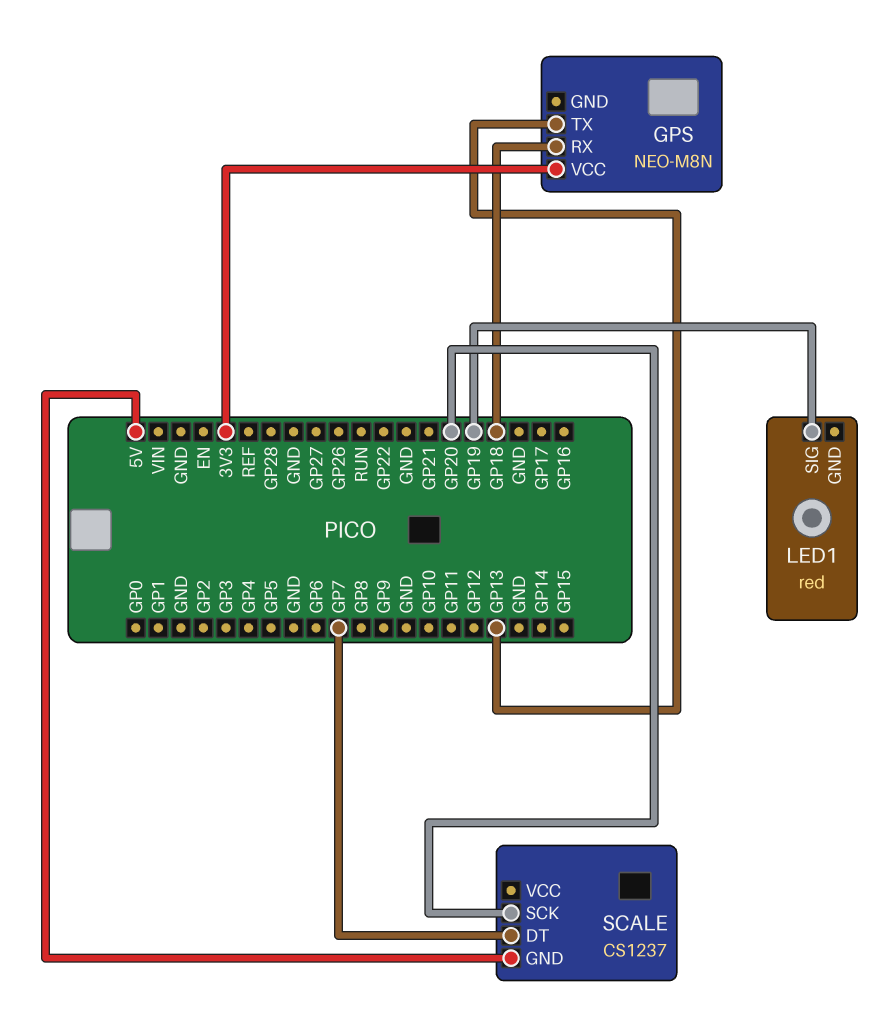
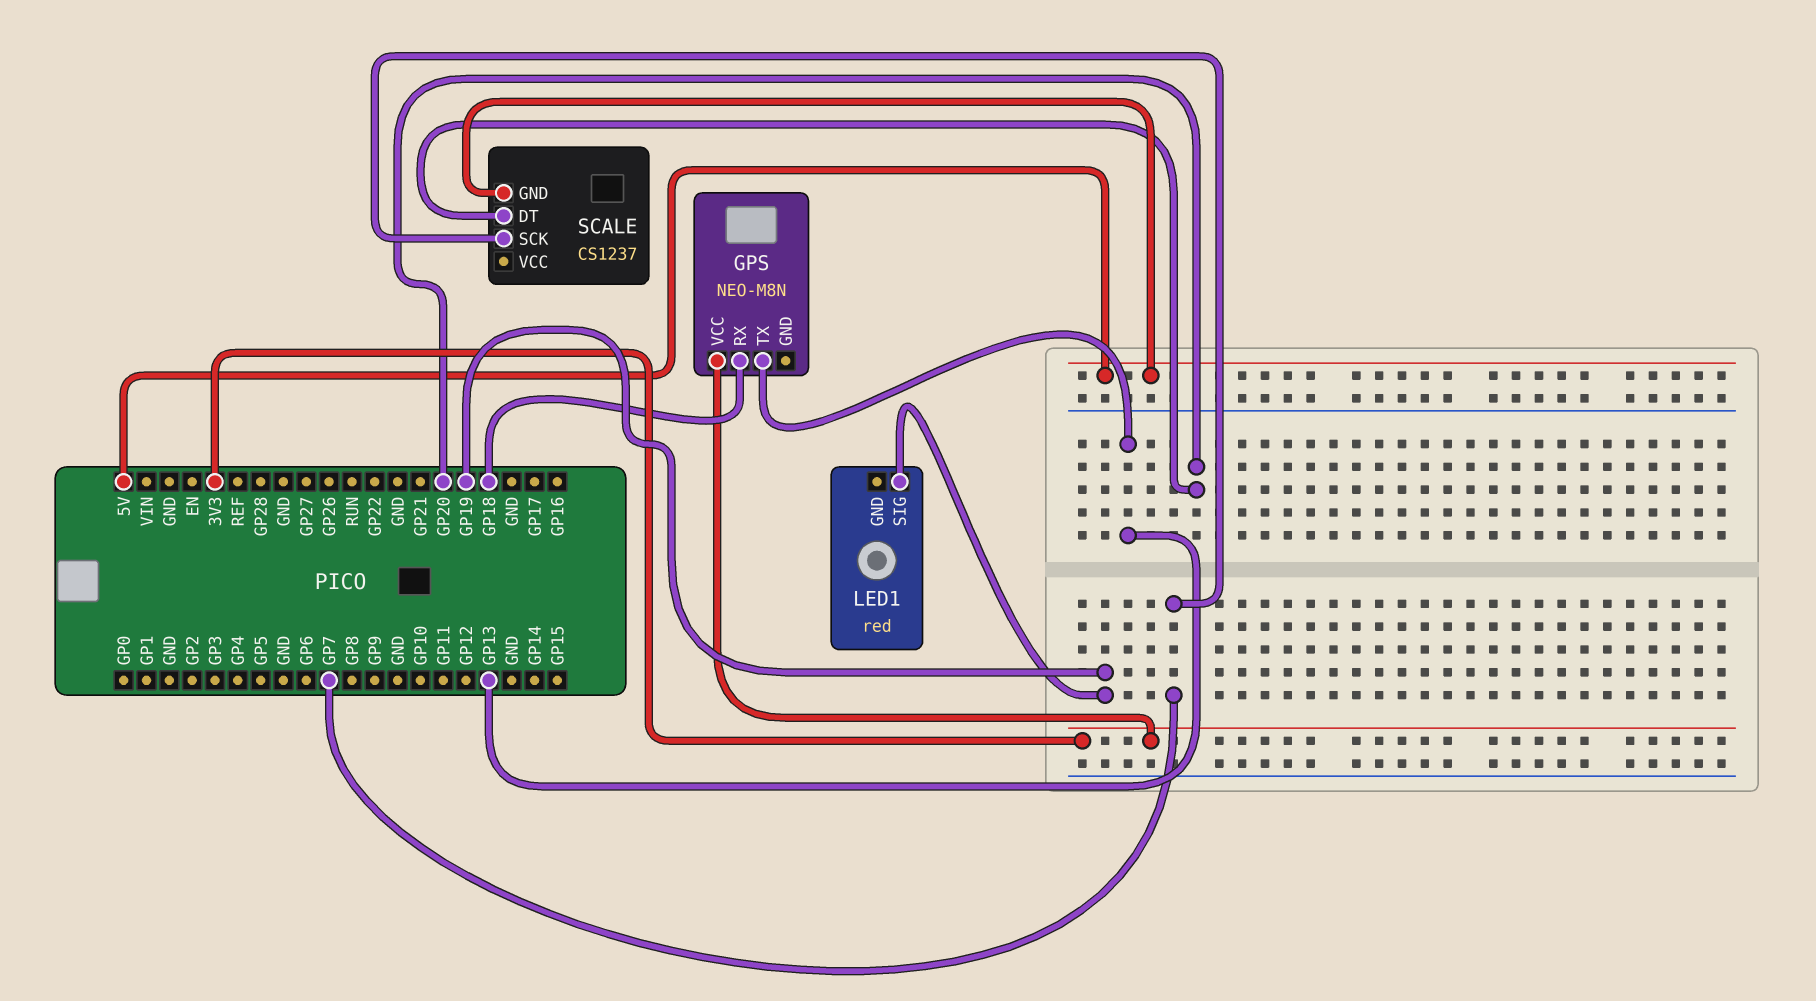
SCALE pin DT: GP7 -> GP20
SCALE pin SCK: GP20 -> GP7

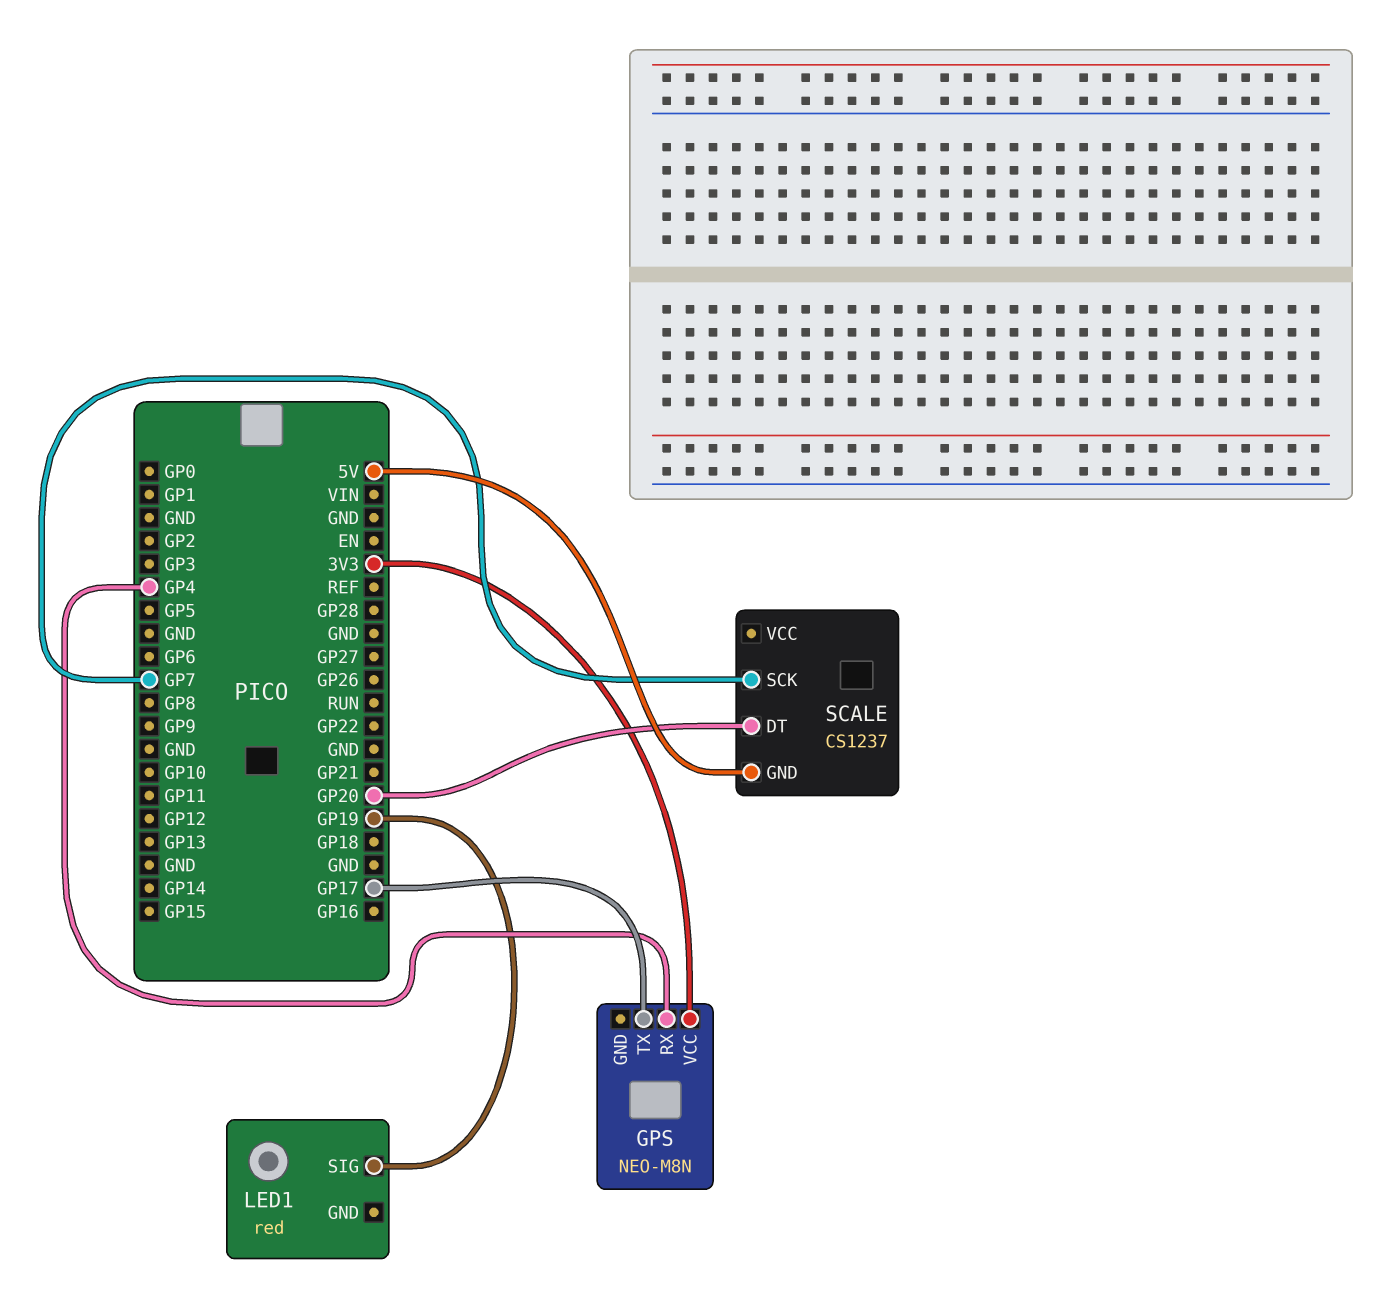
GPS pin RX: GP18 -> GP4
GPS pin TX: GP13 -> GP17

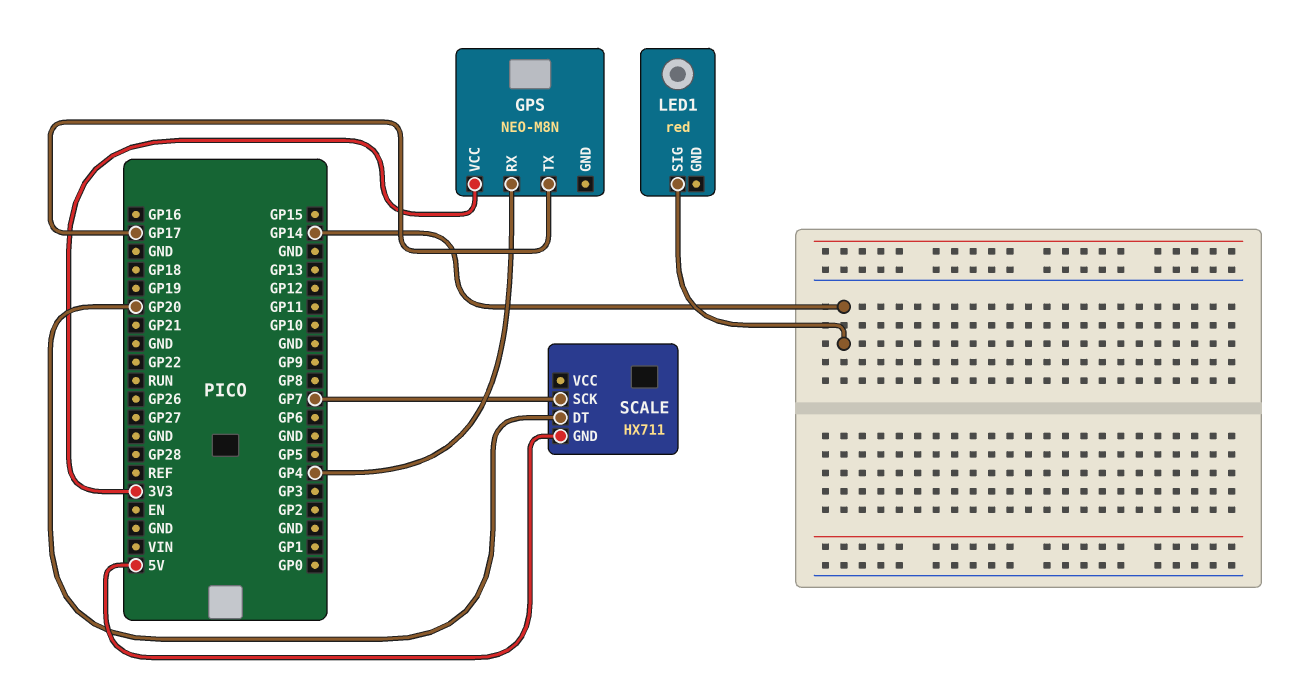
LED1 pin SIG: GP19 -> GP14
SCALE: CS1237 -> HX711

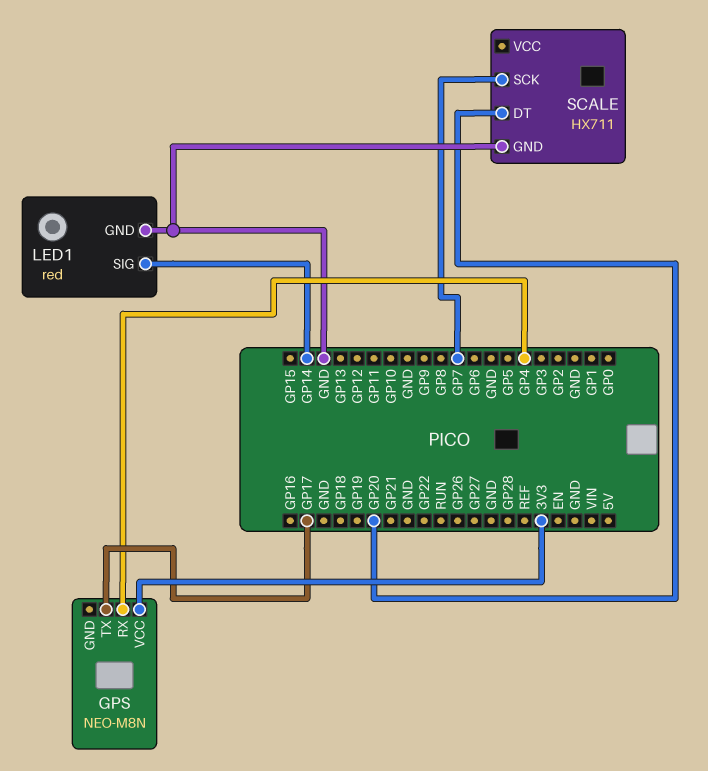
LED1 pin GND: none -> GND
SCALE pin GND: 5V -> GND

